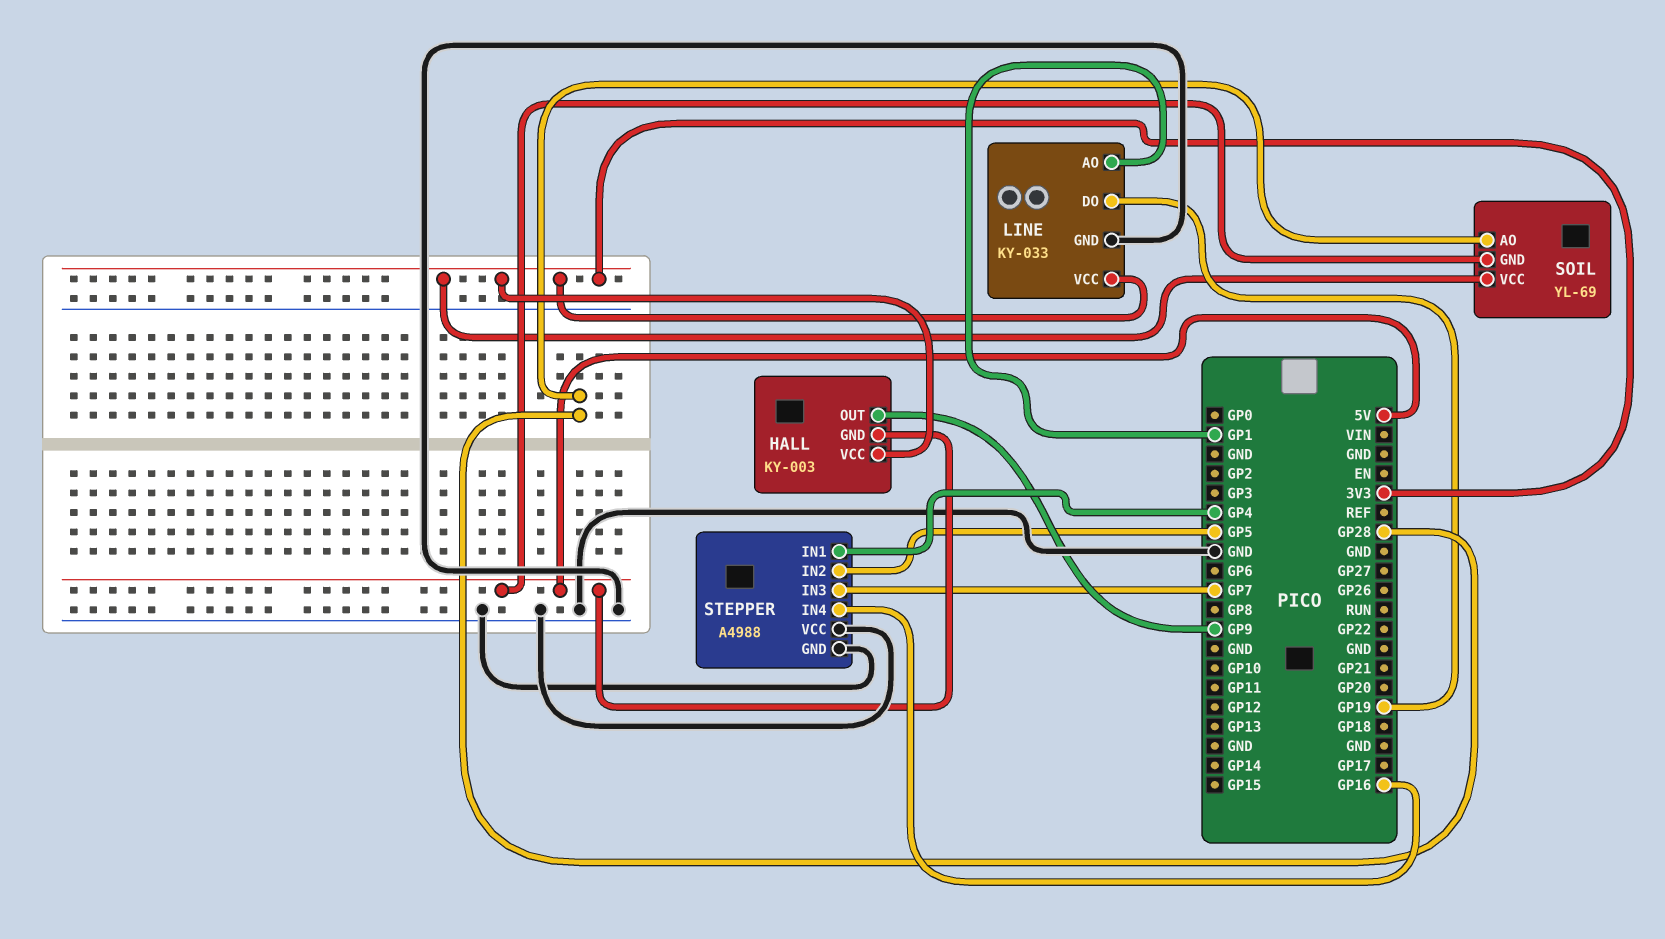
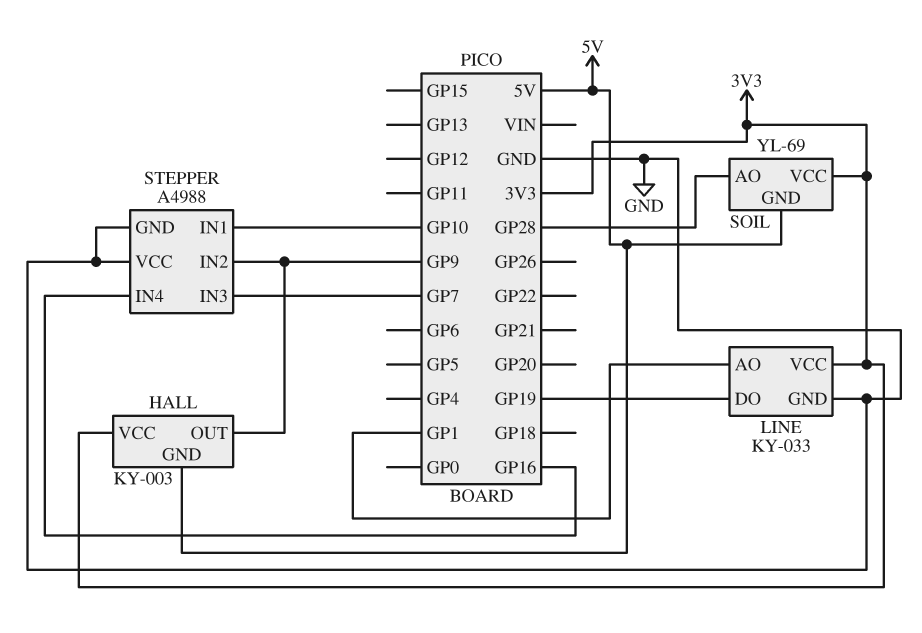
STEPPER pin IN1: GP4 -> GP10
STEPPER pin IN2: GP5 -> GP9

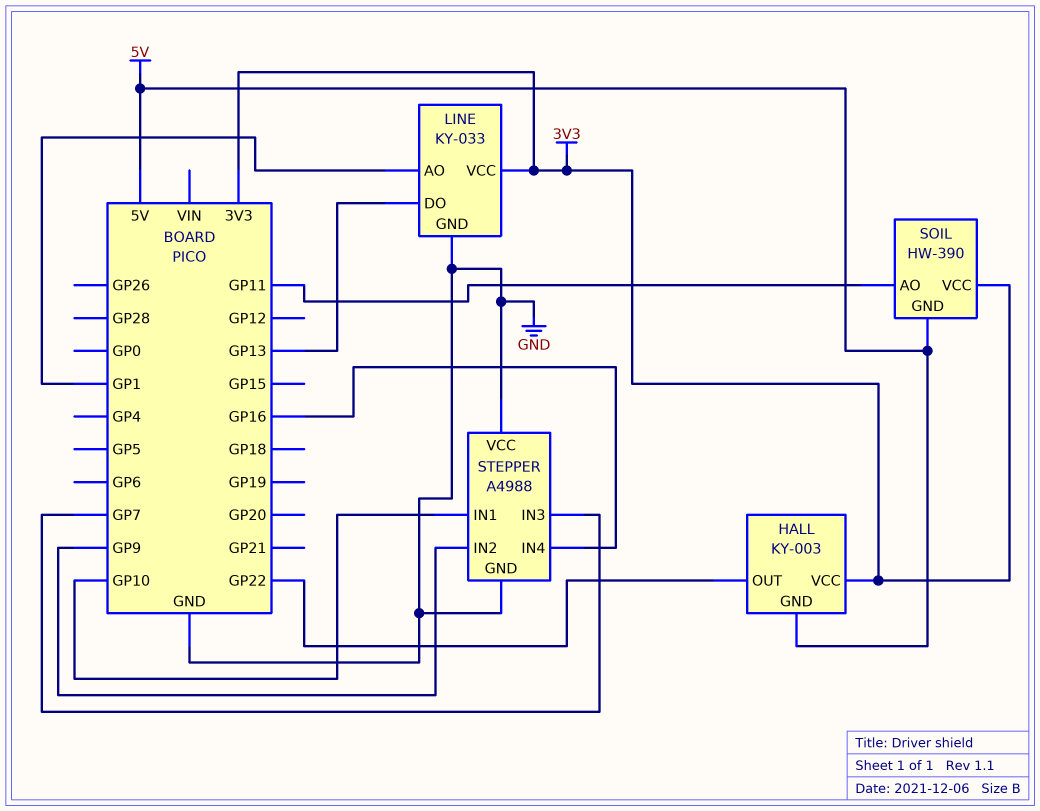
HALL pin OUT: GP9 -> GP22
LINE pin DO: GP19 -> GP13
SOIL: YL-69 -> HW-390
SOIL pin AO: GP28 -> GP11

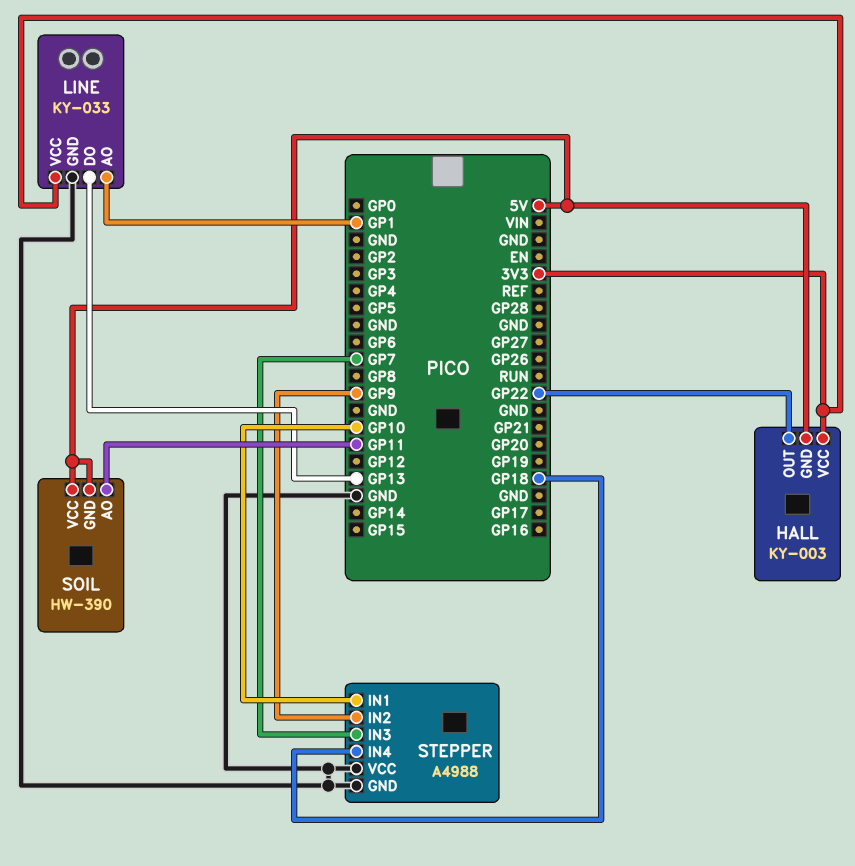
SOIL pin VCC: 3V3 -> 5V
STEPPER pin IN4: GP16 -> GP18

